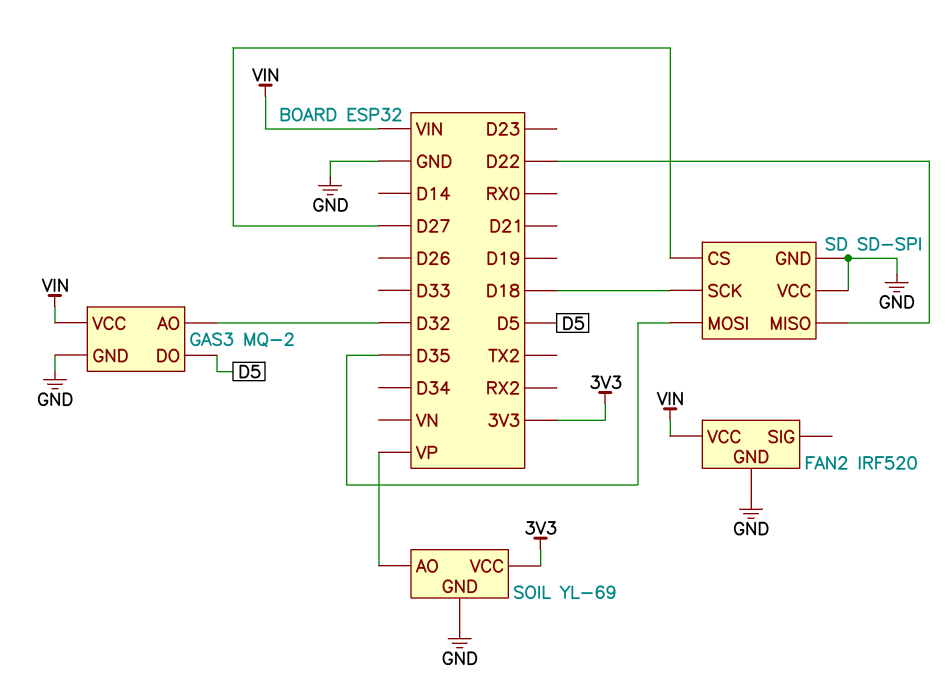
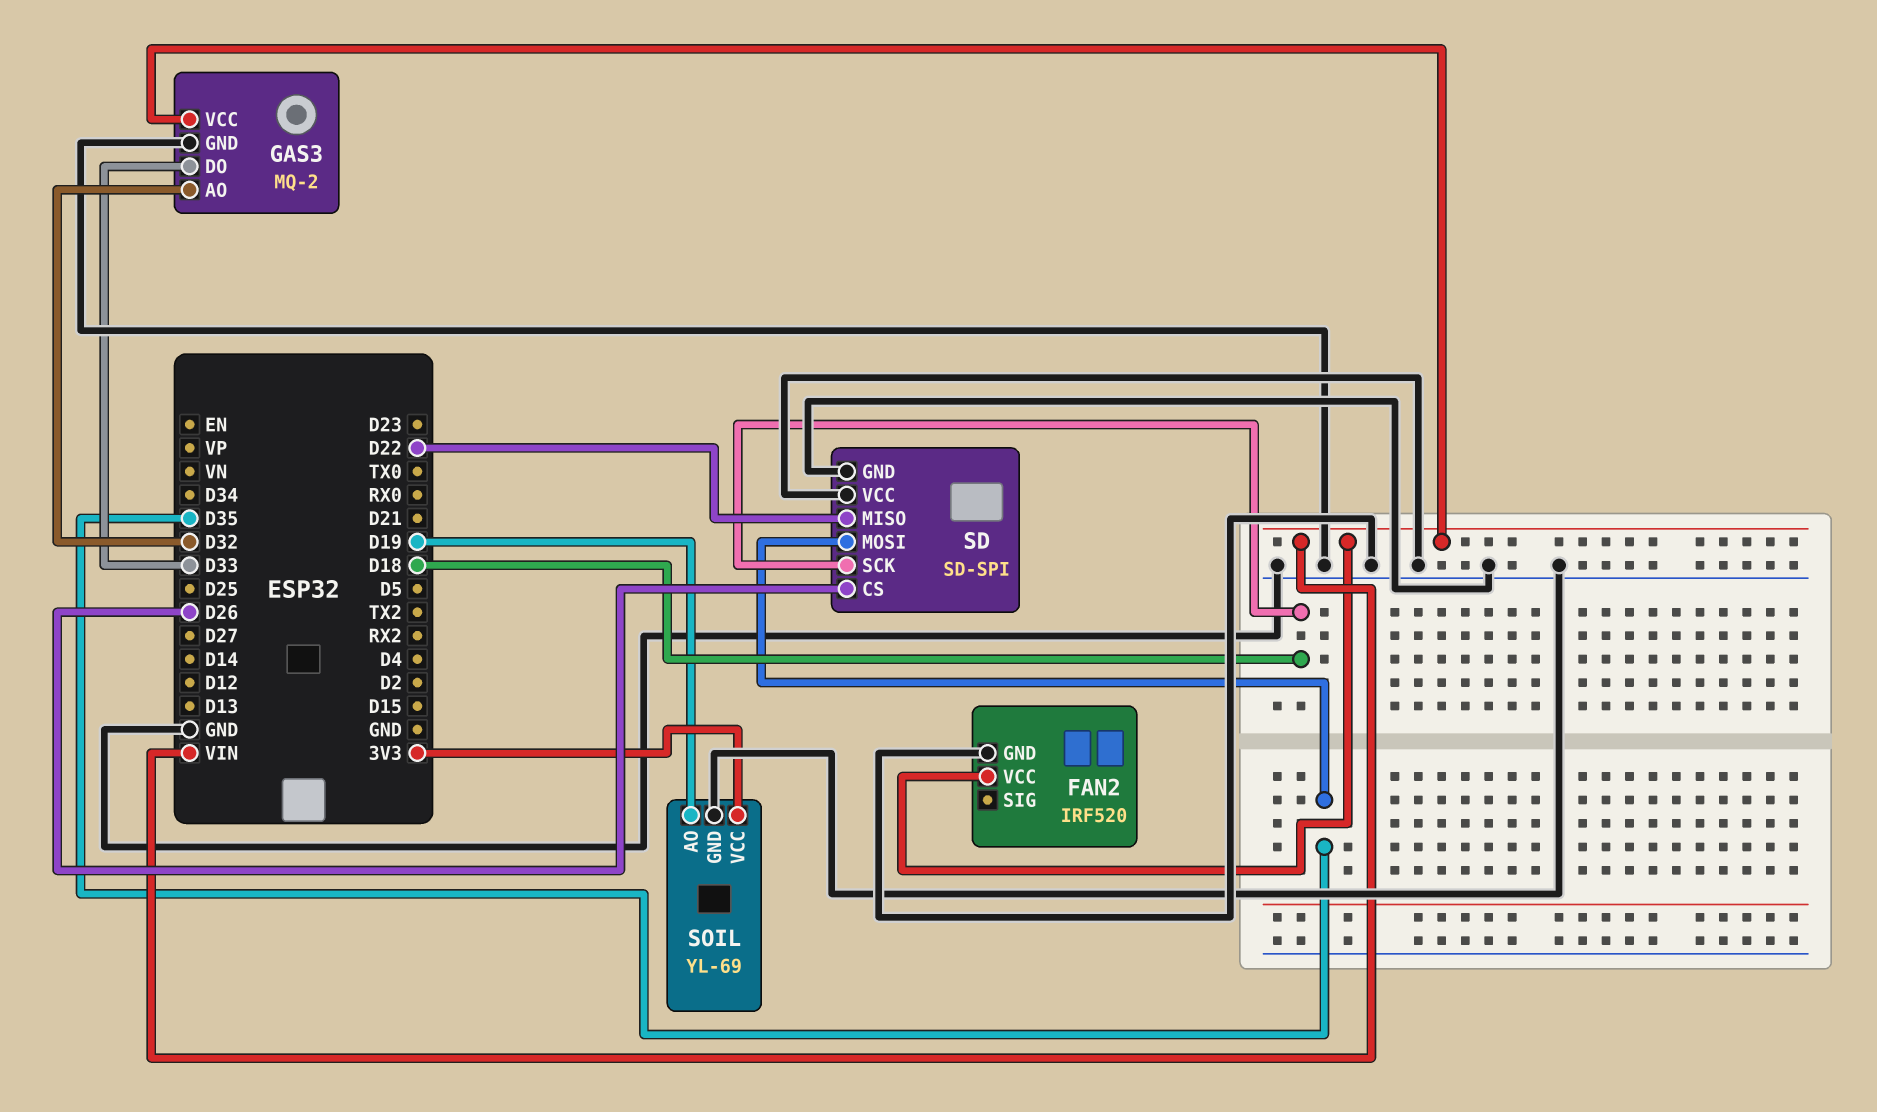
GAS3 pin DO: D5 -> D33
SD pin CS: D27 -> D26
SOIL pin AO: VP -> D19

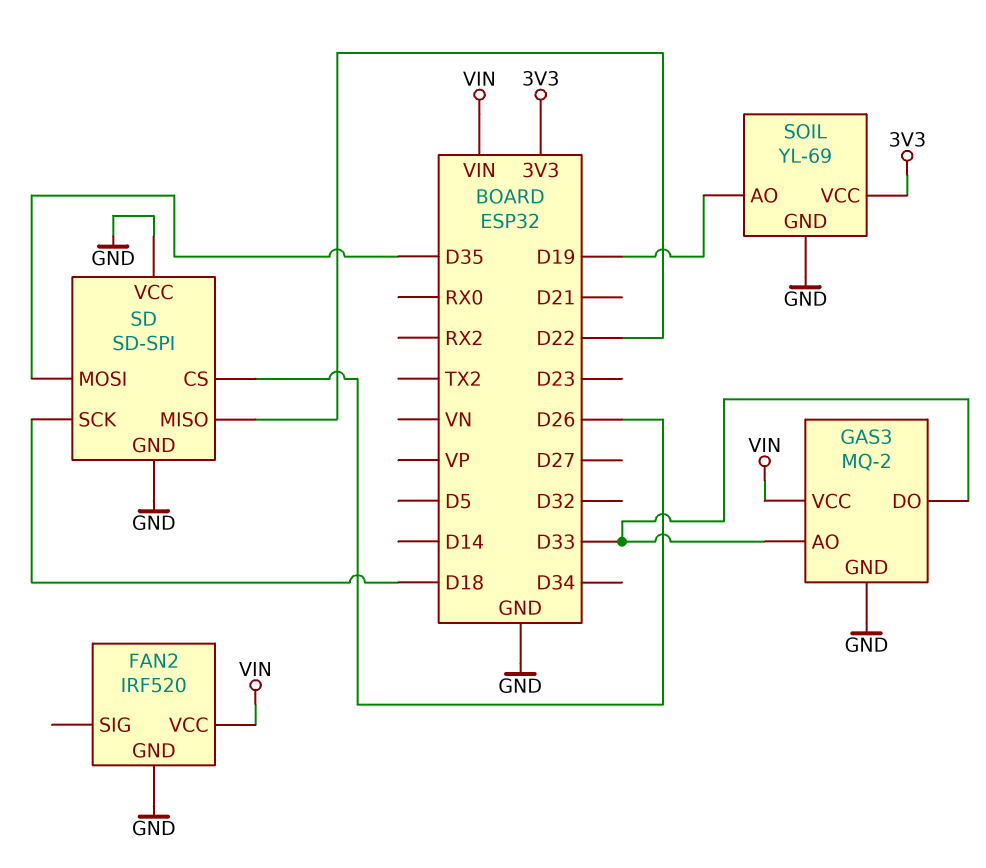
GAS3 pin AO: D32 -> D33

